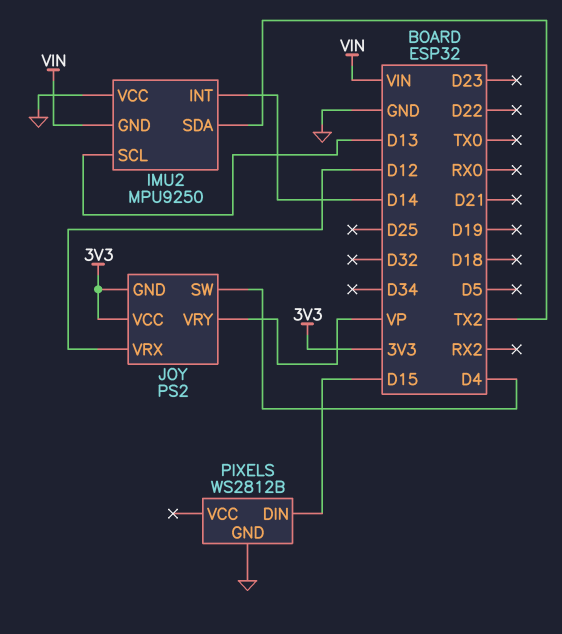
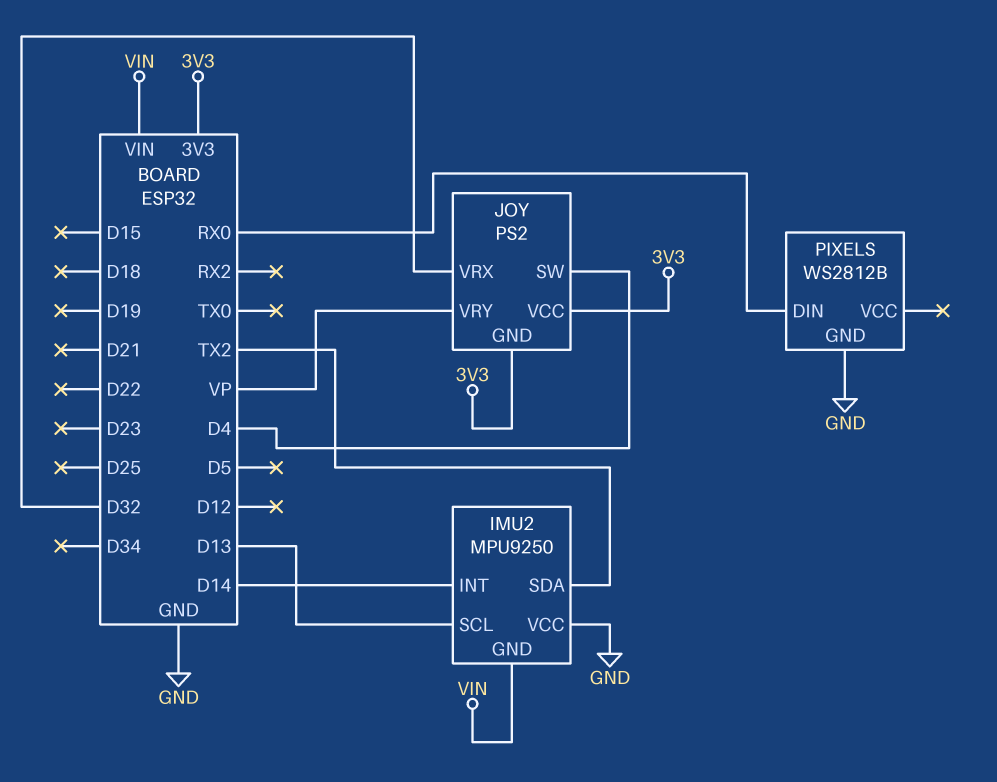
JOY pin VRX: D12 -> D32
PIXELS pin DIN: D15 -> RX0

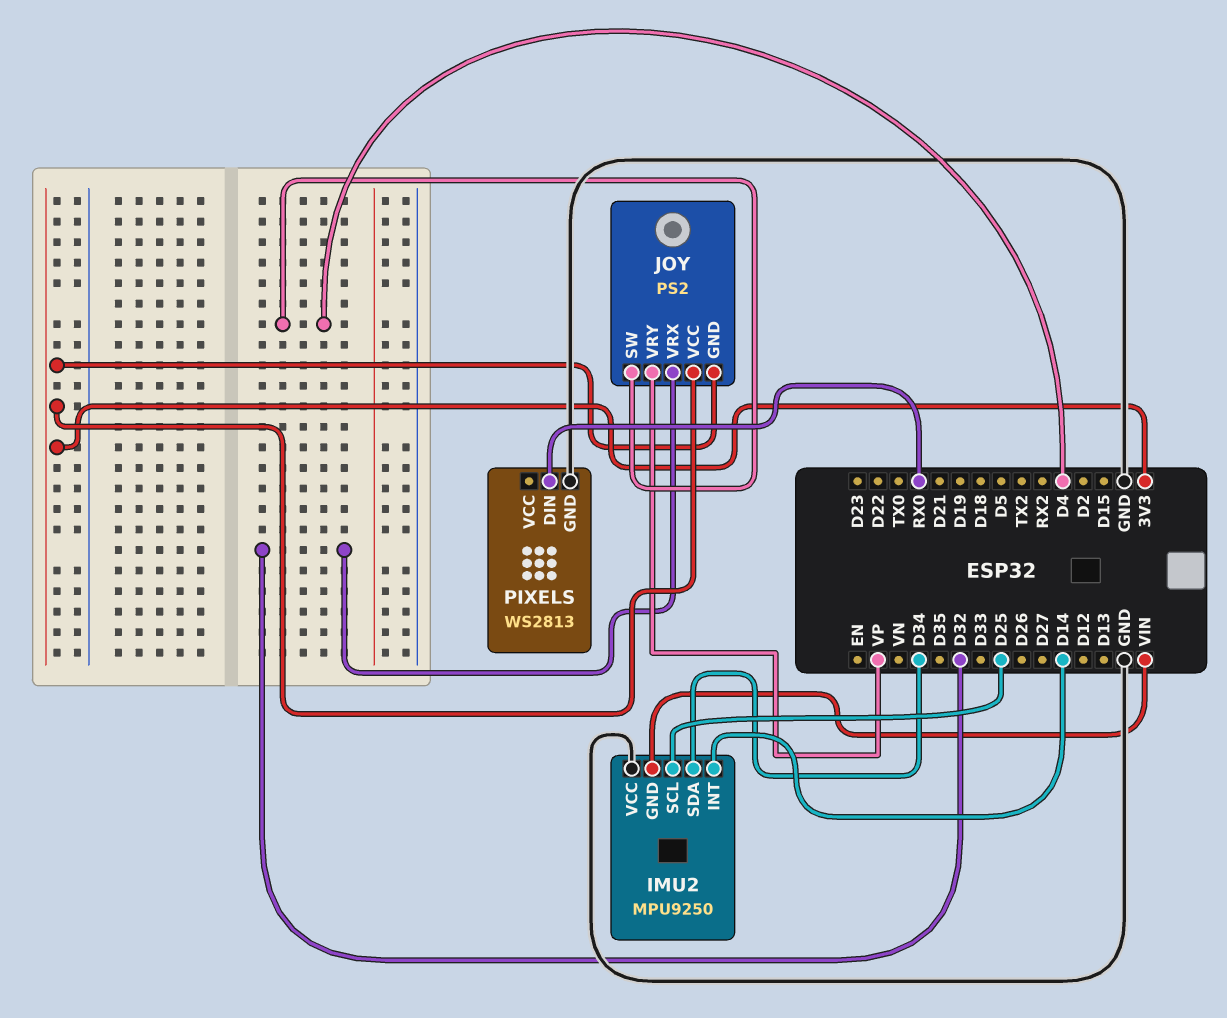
IMU2 pin SCL: D13 -> D25
IMU2 pin SDA: TX2 -> D34
PIXELS: WS2812B -> WS2813

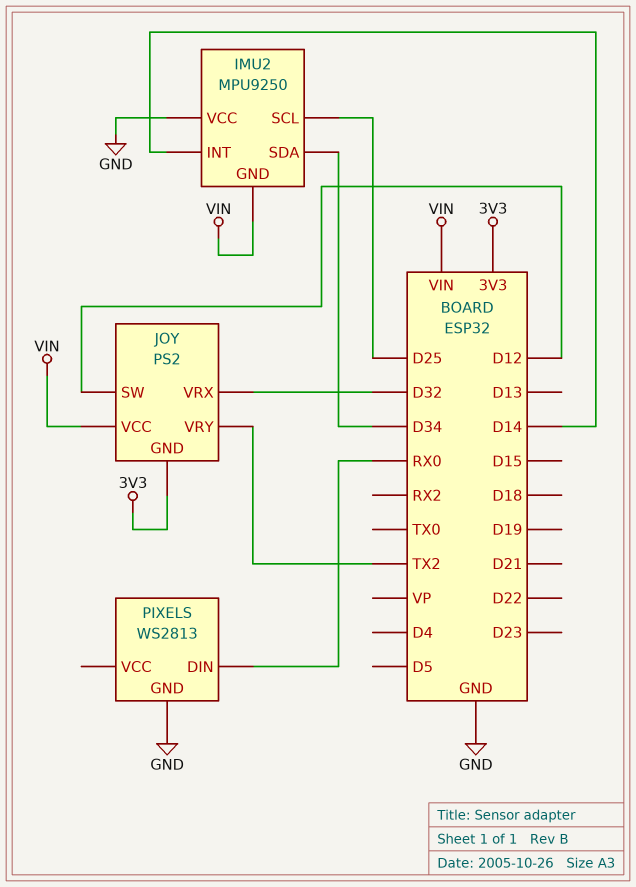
JOY pin SW: D4 -> D12
JOY pin VCC: 3V3 -> VIN
JOY pin VRY: VP -> TX2

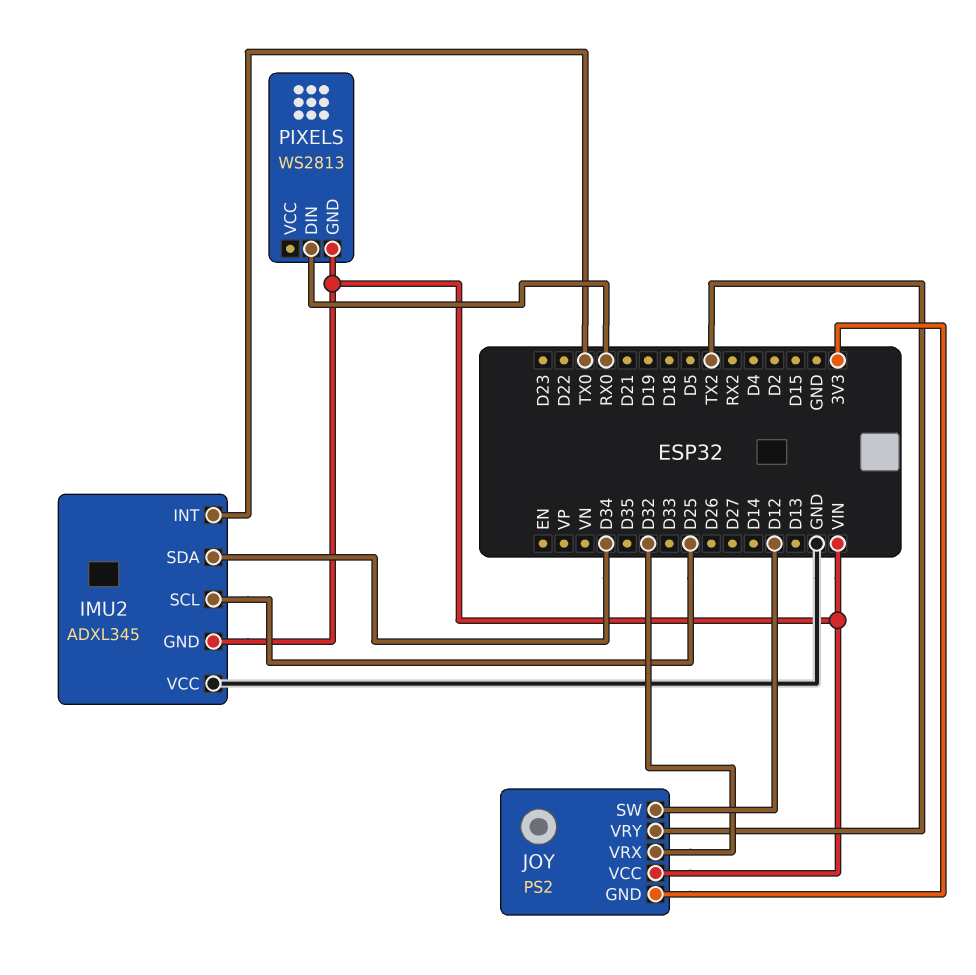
IMU2: MPU9250 -> ADXL345
IMU2 pin INT: D14 -> TX0
PIXELS pin GND: GND -> VIN

